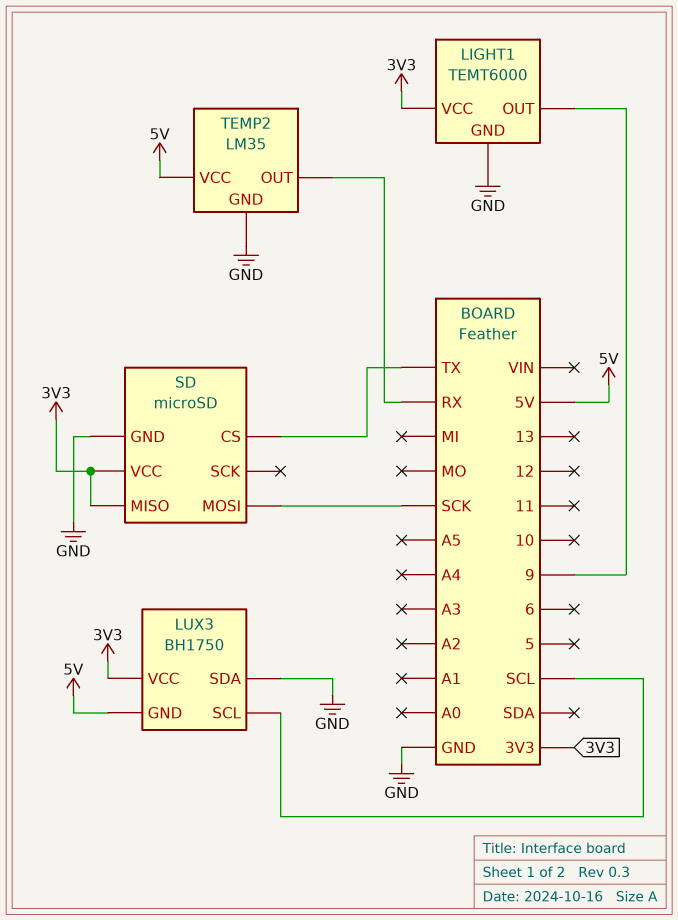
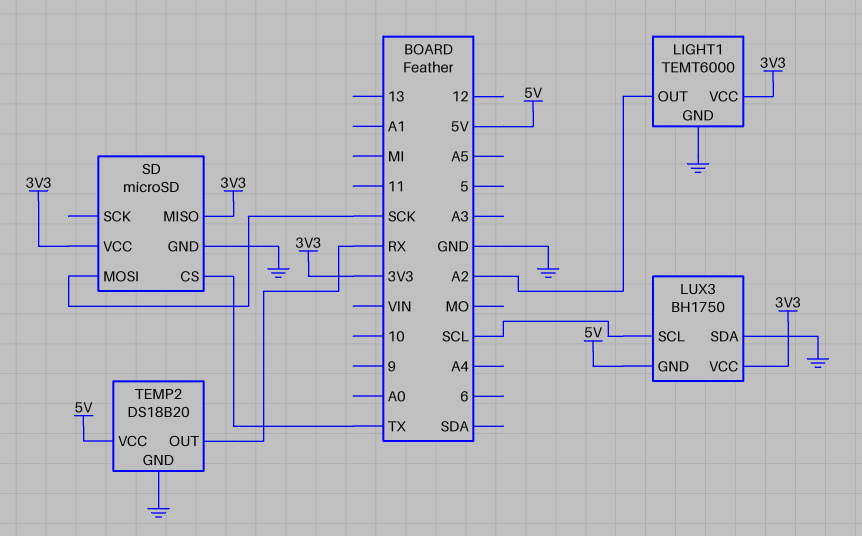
LIGHT1 pin OUT: 9 -> A2
TEMP2: LM35 -> DS18B20

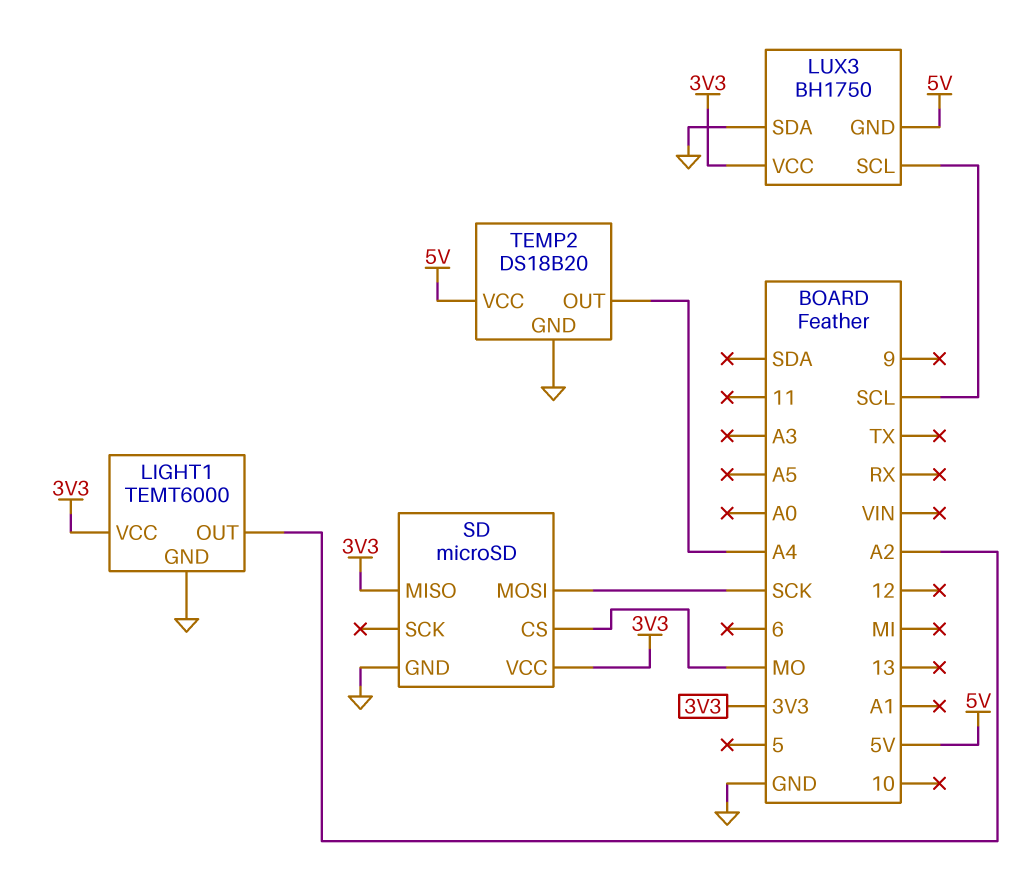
SD pin CS: TX -> MO
TEMP2 pin OUT: RX -> A4

